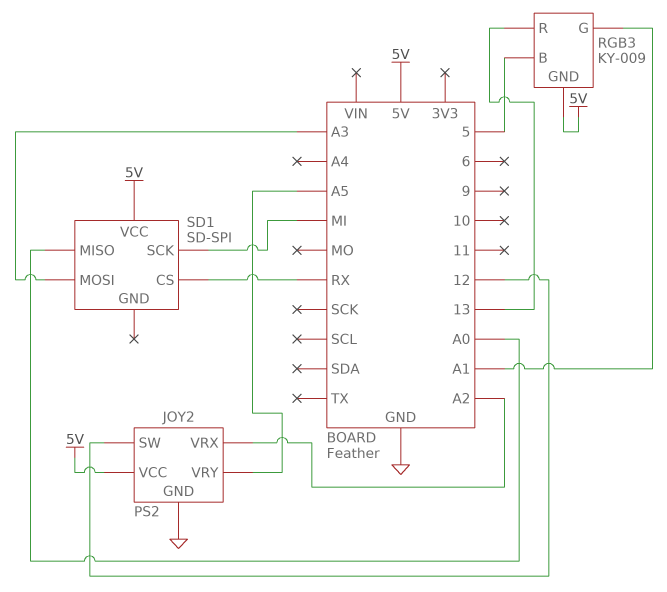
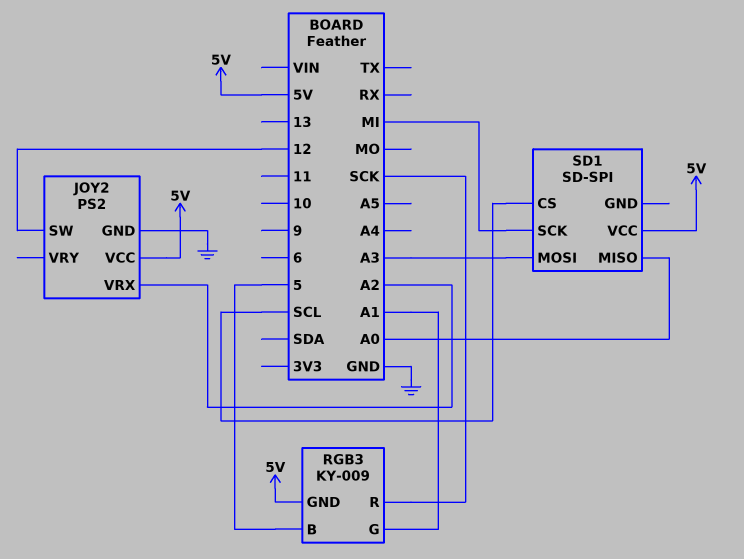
JOY2 pin VRY: A5 -> none
RGB3 pin R: 13 -> SCK
SD1 pin CS: RX -> SCL

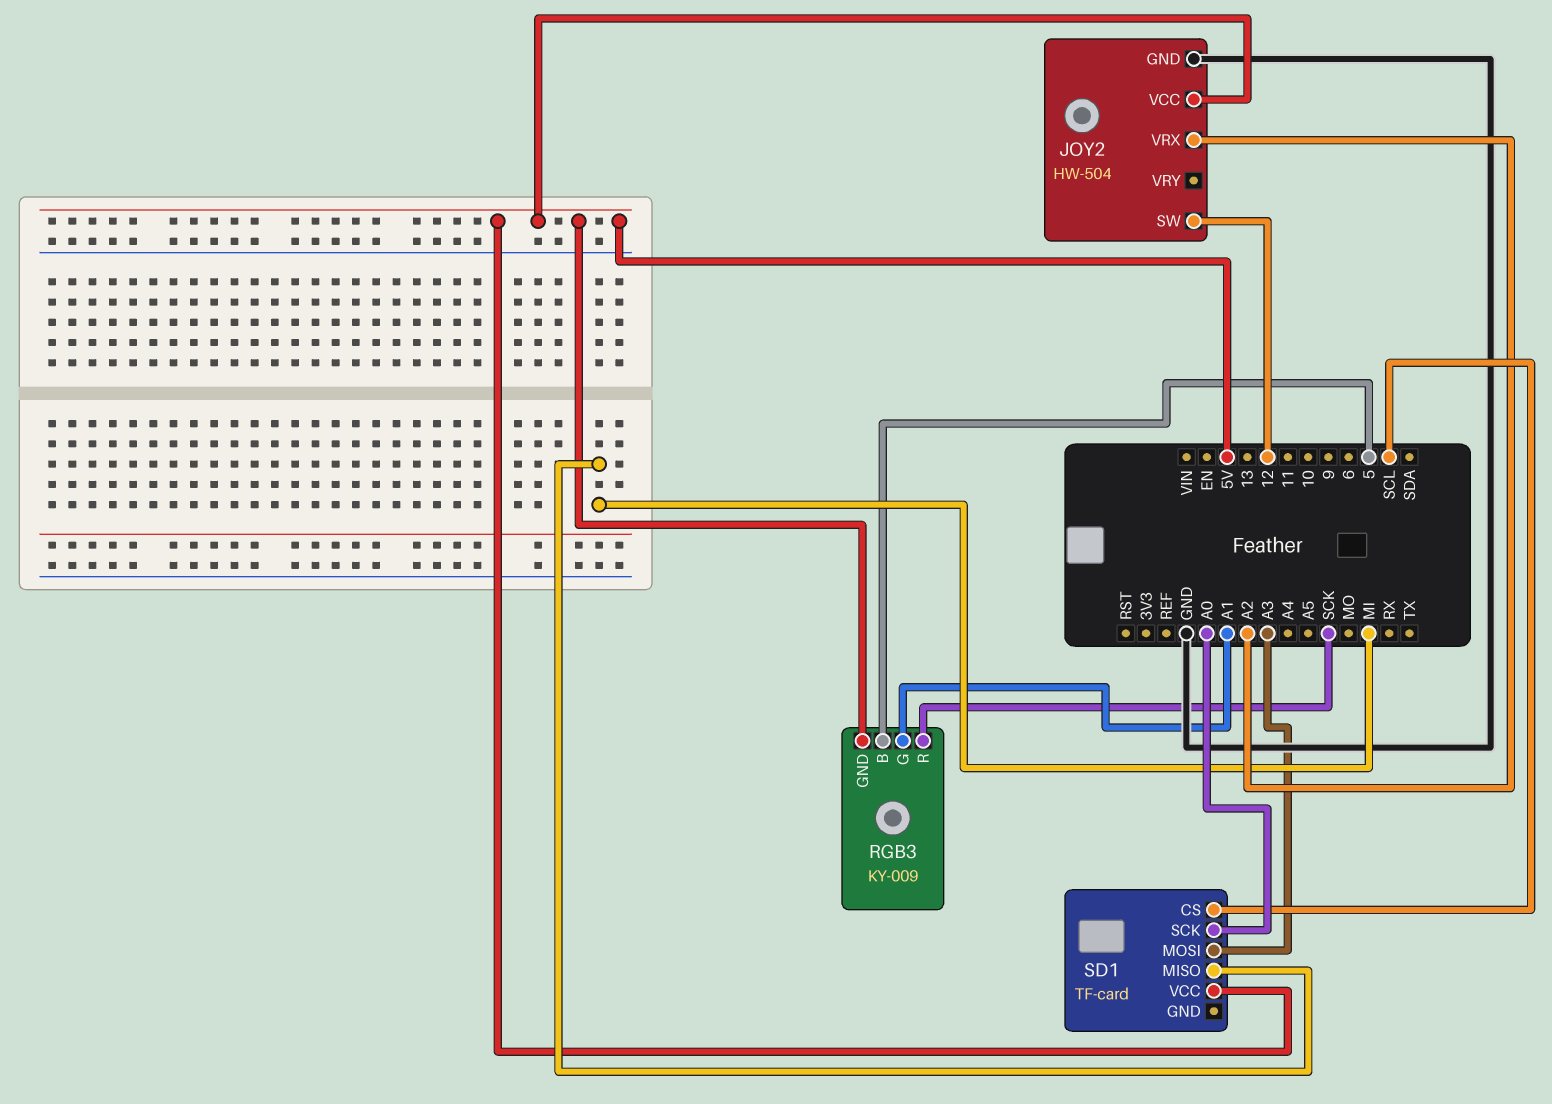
JOY2: PS2 -> HW-504
SD1: SD-SPI -> TF-card
SD1 pin MISO: A0 -> MI
SD1 pin SCK: MI -> A0

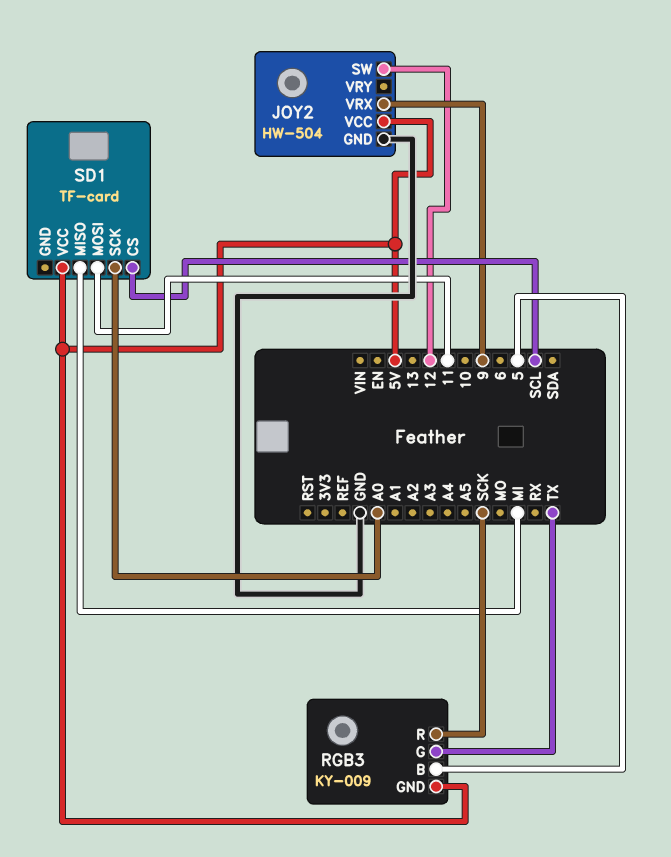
JOY2 pin VRX: A2 -> 9
RGB3 pin G: A1 -> TX
SD1 pin MOSI: A3 -> 11

